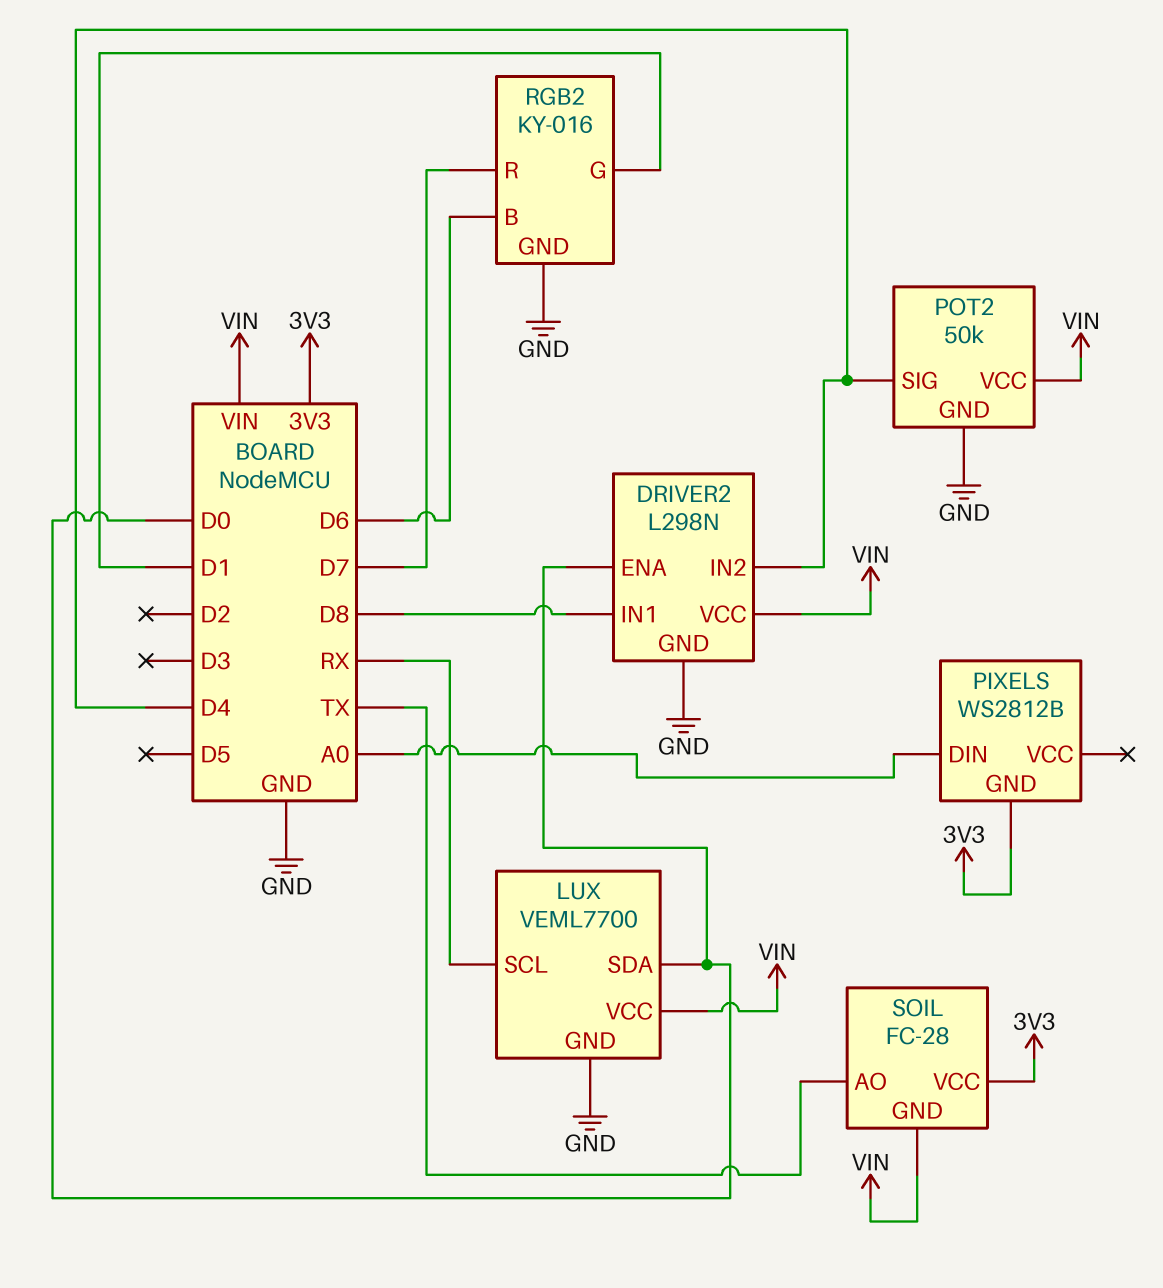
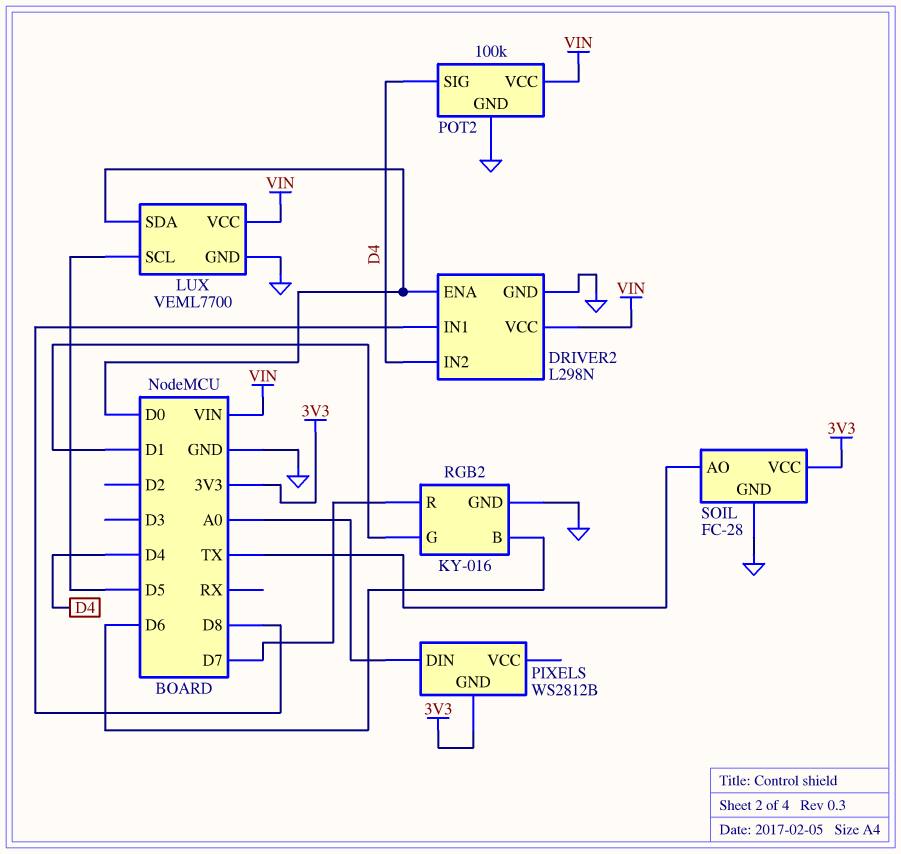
LUX pin SCL: RX -> D5
POT2: 50k -> 100k
SOIL pin GND: VIN -> GND

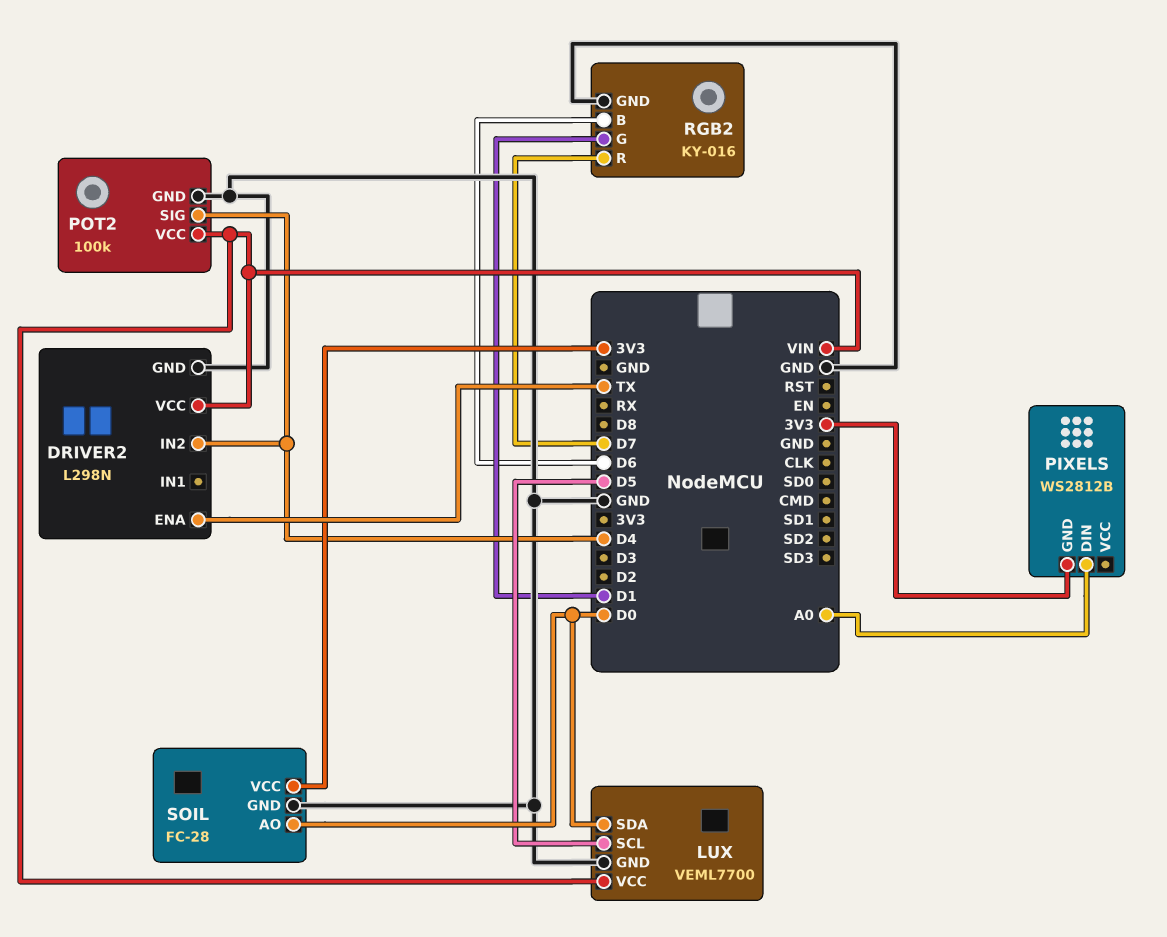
DRIVER2 pin ENA: D0 -> TX
DRIVER2 pin IN1: D8 -> none
SOIL pin AO: TX -> D0

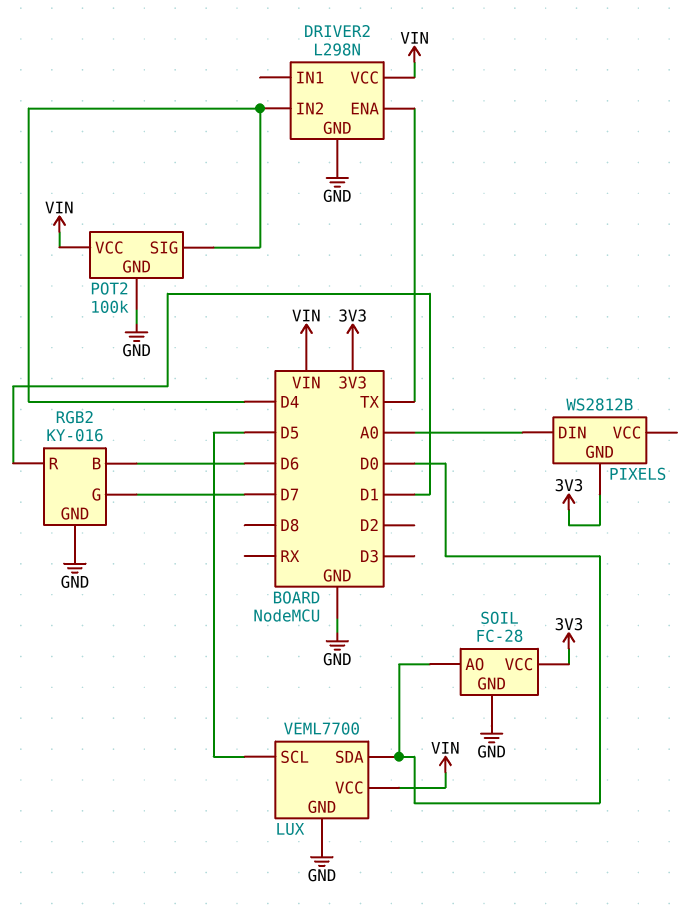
RGB2 pin G: D1 -> D7
RGB2 pin R: D7 -> D1

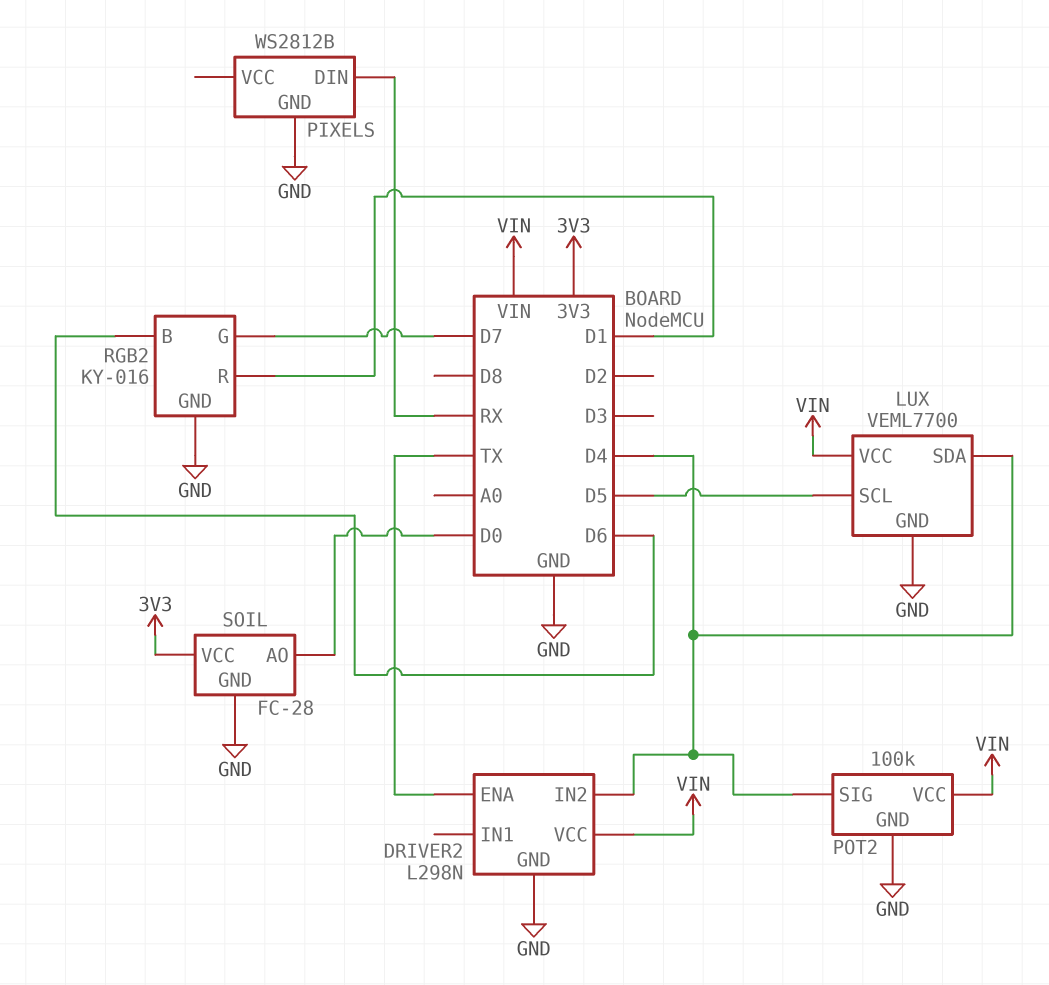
LUX pin SDA: D0 -> D4
PIXELS pin DIN: A0 -> RX
PIXELS pin GND: 3V3 -> GND

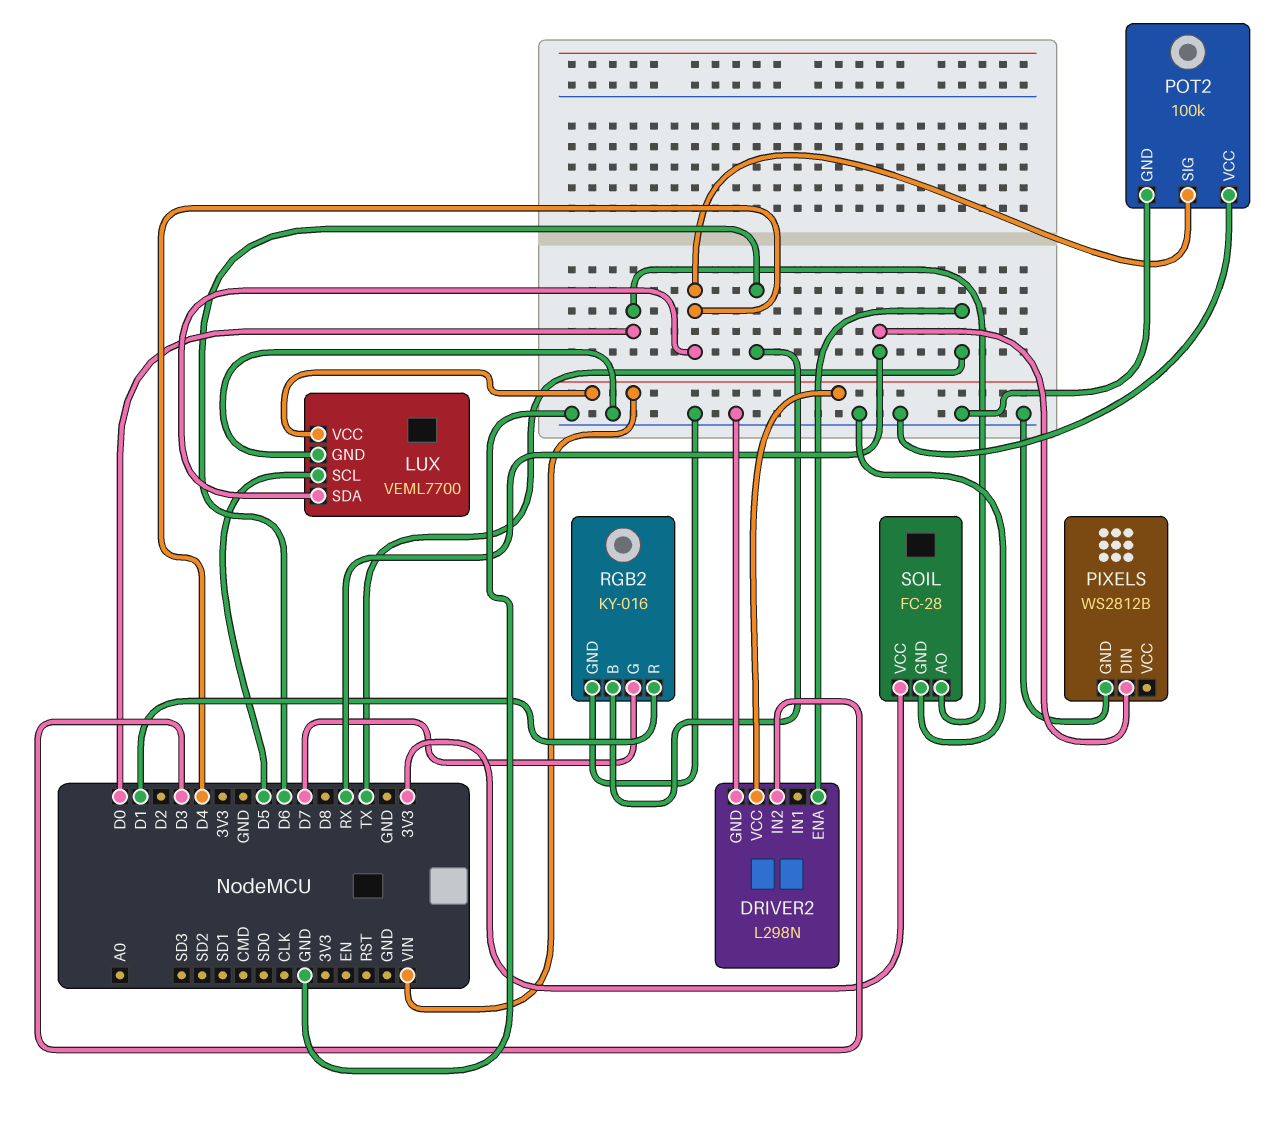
DRIVER2 pin IN2: D4 -> D3
POT2 pin VCC: VIN -> GND

